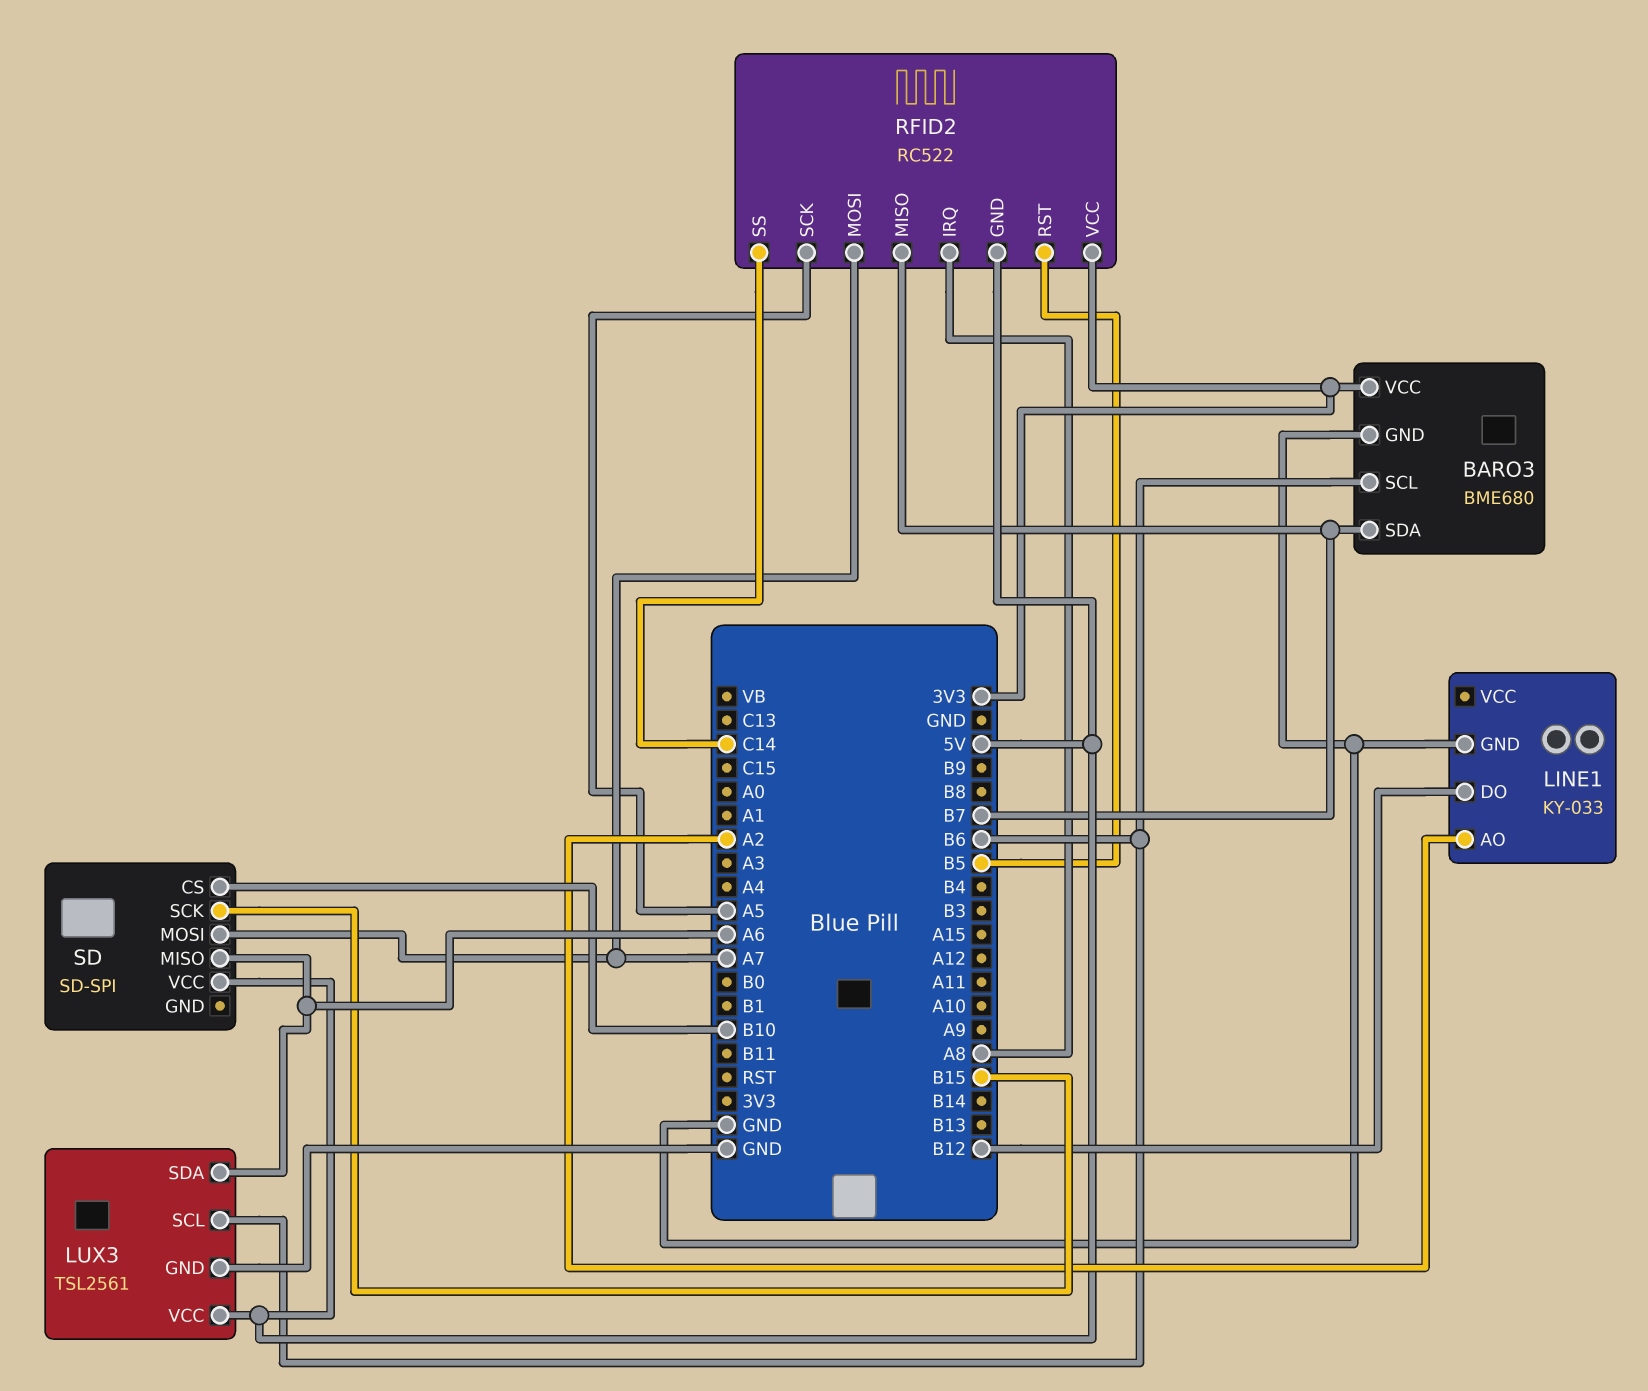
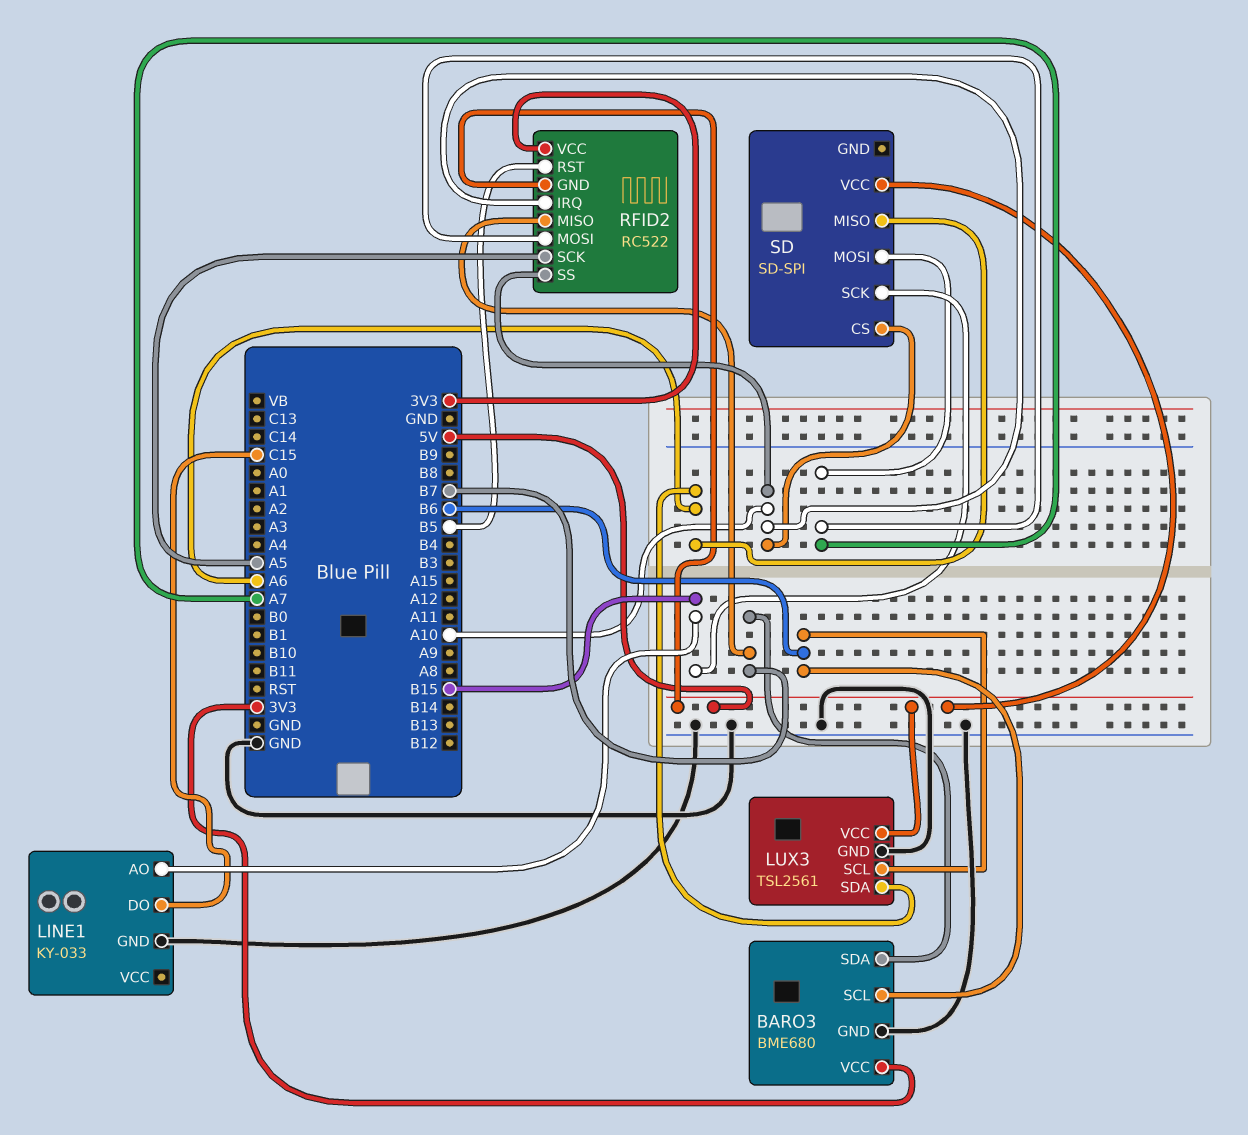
LINE1 pin AO: A2 -> B15
LINE1 pin DO: B12 -> C15
RFID2 pin IRQ: A8 -> A10
RFID2 pin SS: C14 -> A10
SD pin CS: B10 -> A10

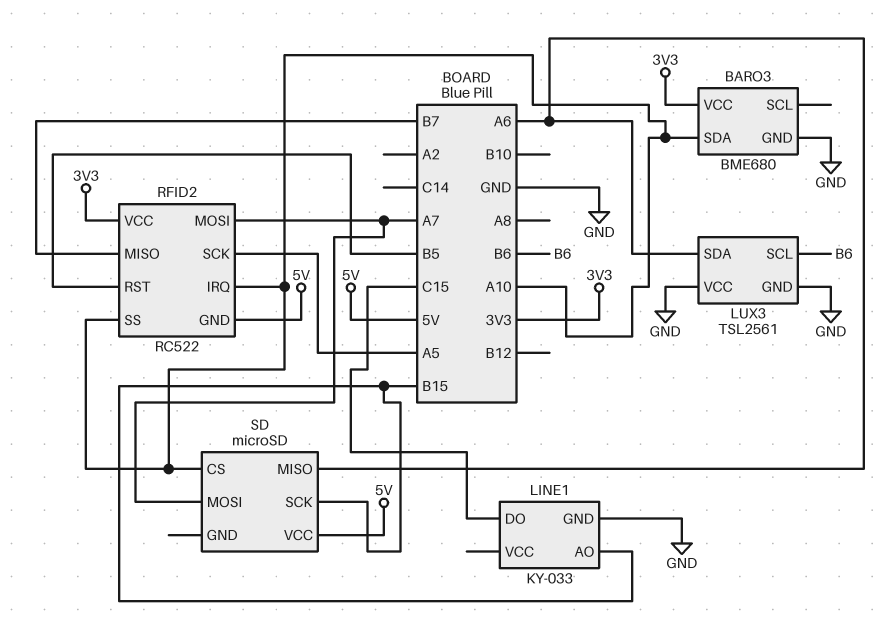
BARO3 pin SCL: B6 -> none
BARO3 pin SDA: B7 -> A10
LUX3 pin VCC: 5V -> GND
SD: SD-SPI -> microSD

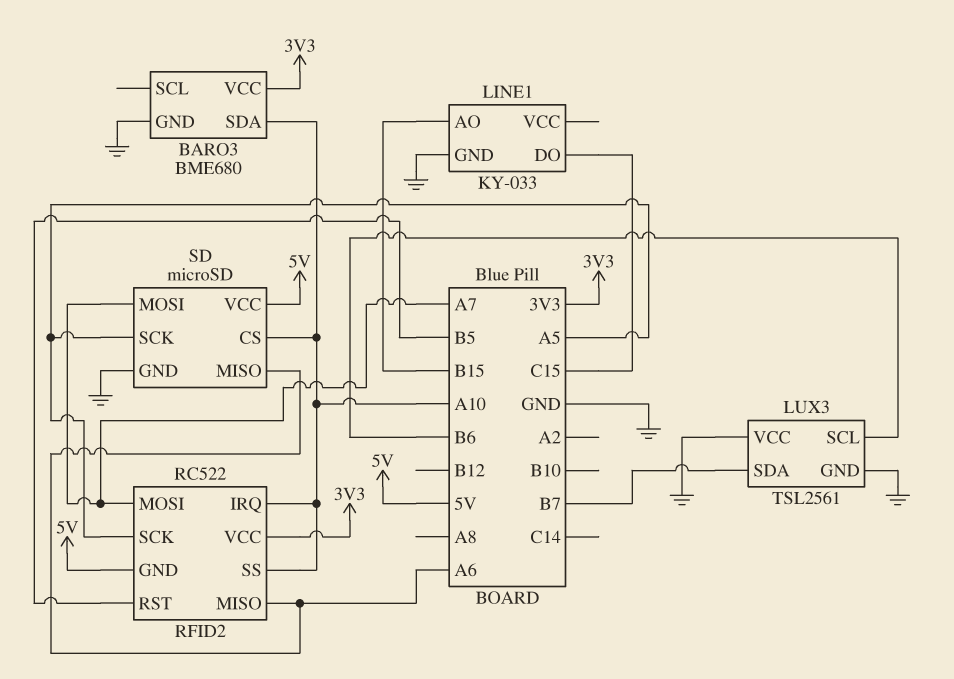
LUX3 pin SDA: A6 -> B7
RFID2 pin MISO: B7 -> A6
SD pin GND: none -> GND
SD pin SCK: B15 -> A5

